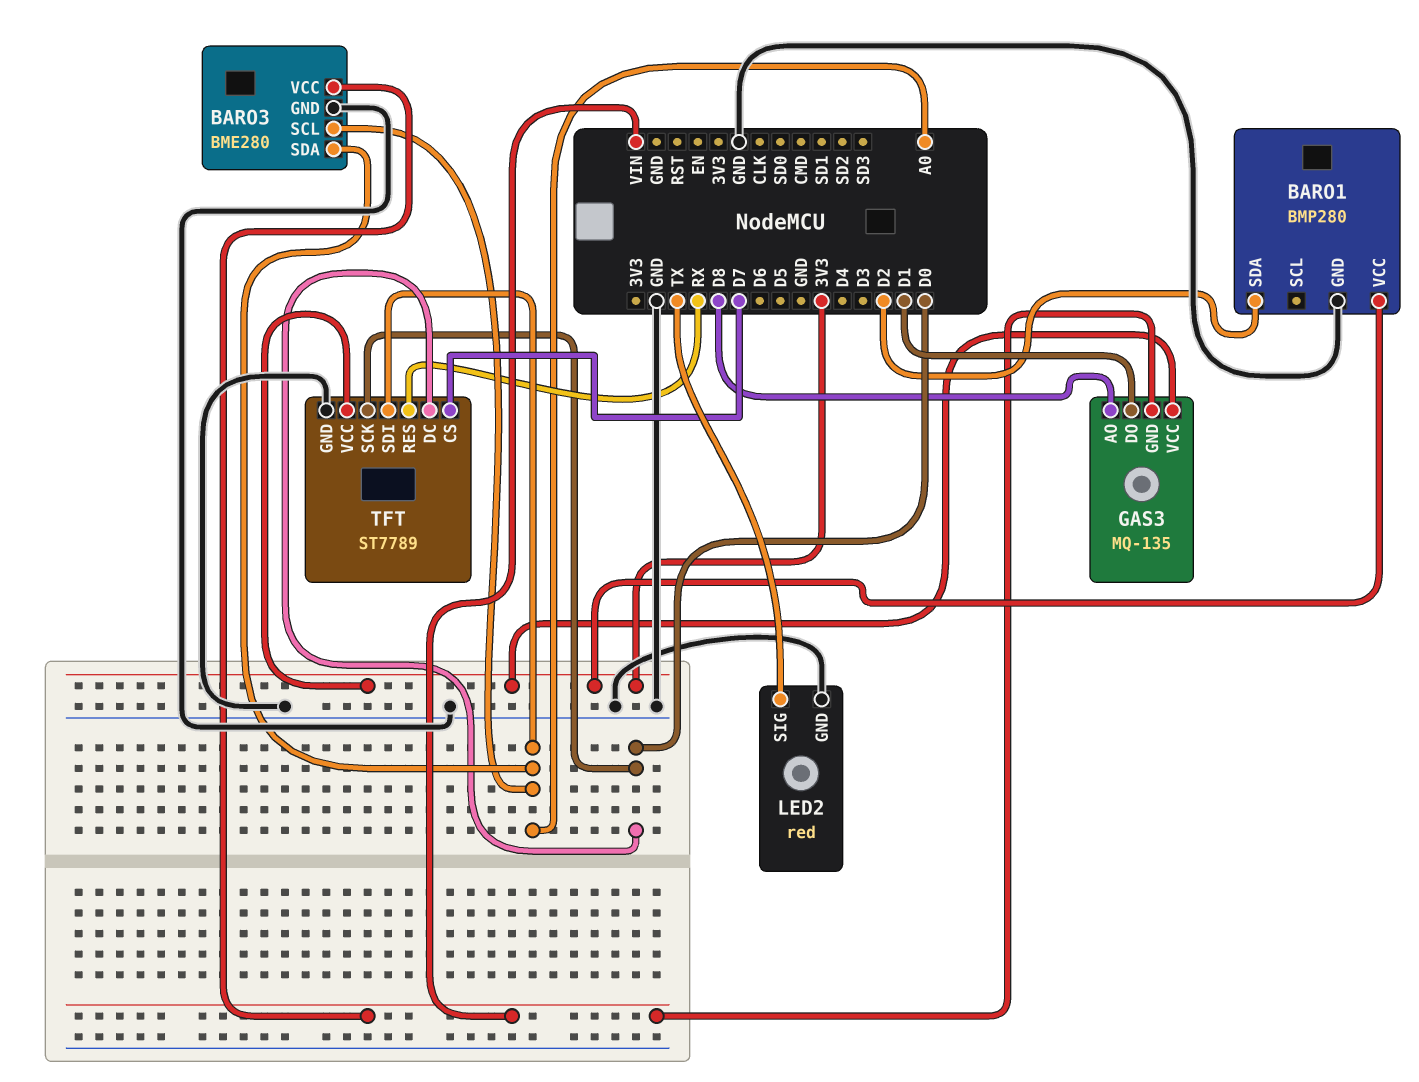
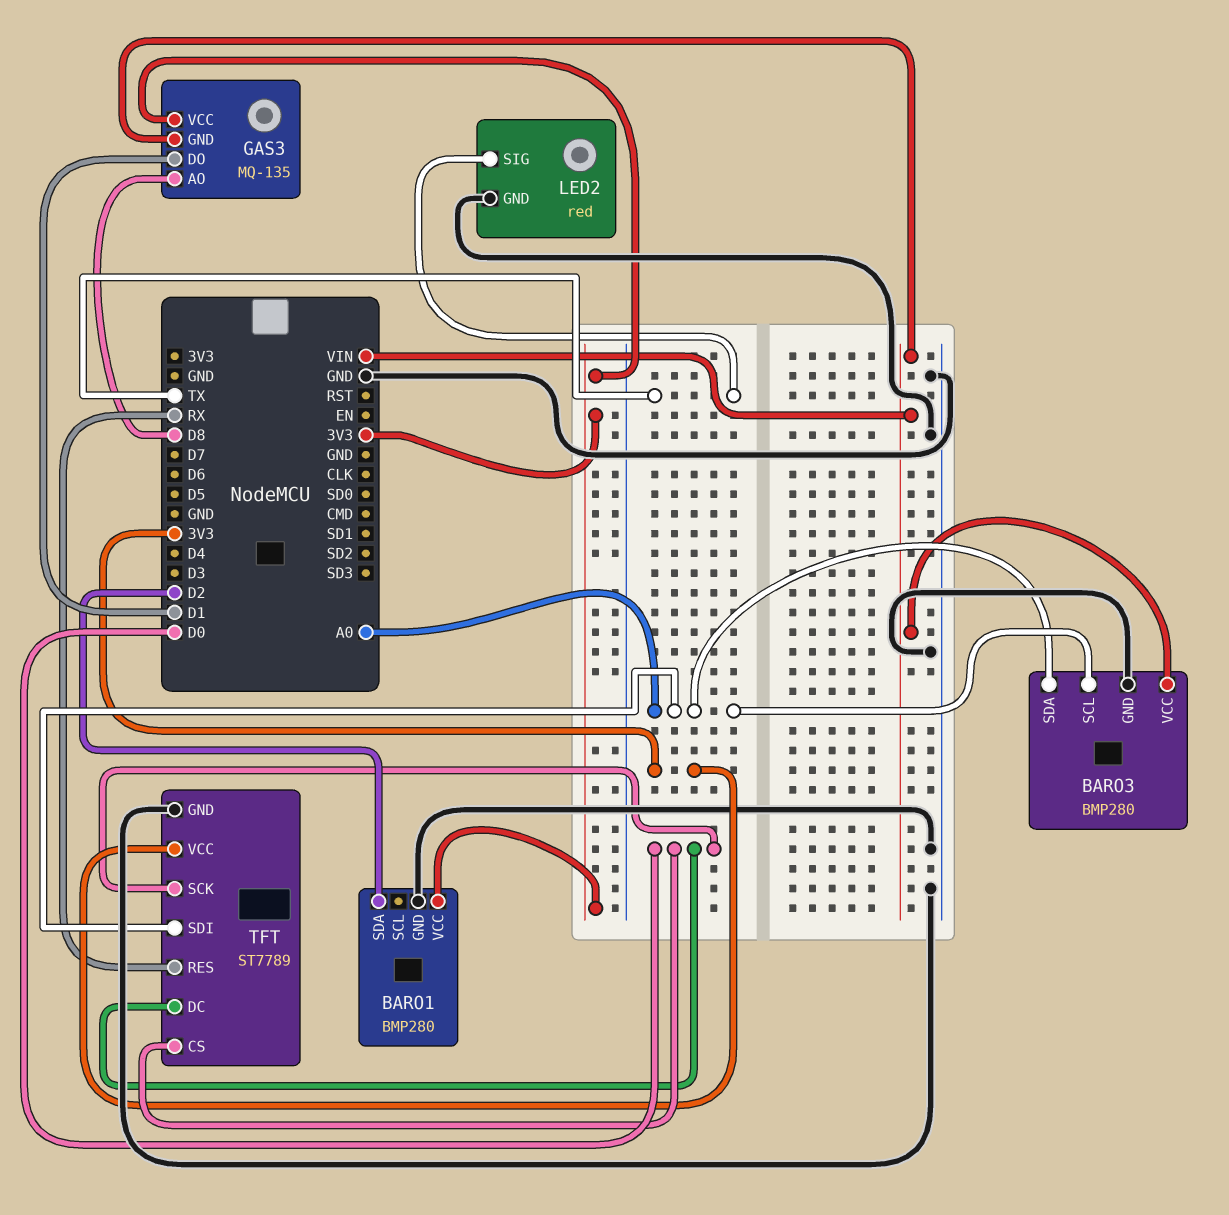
BARO3: BME280 -> BMP280
TFT pin CS: D7 -> D0

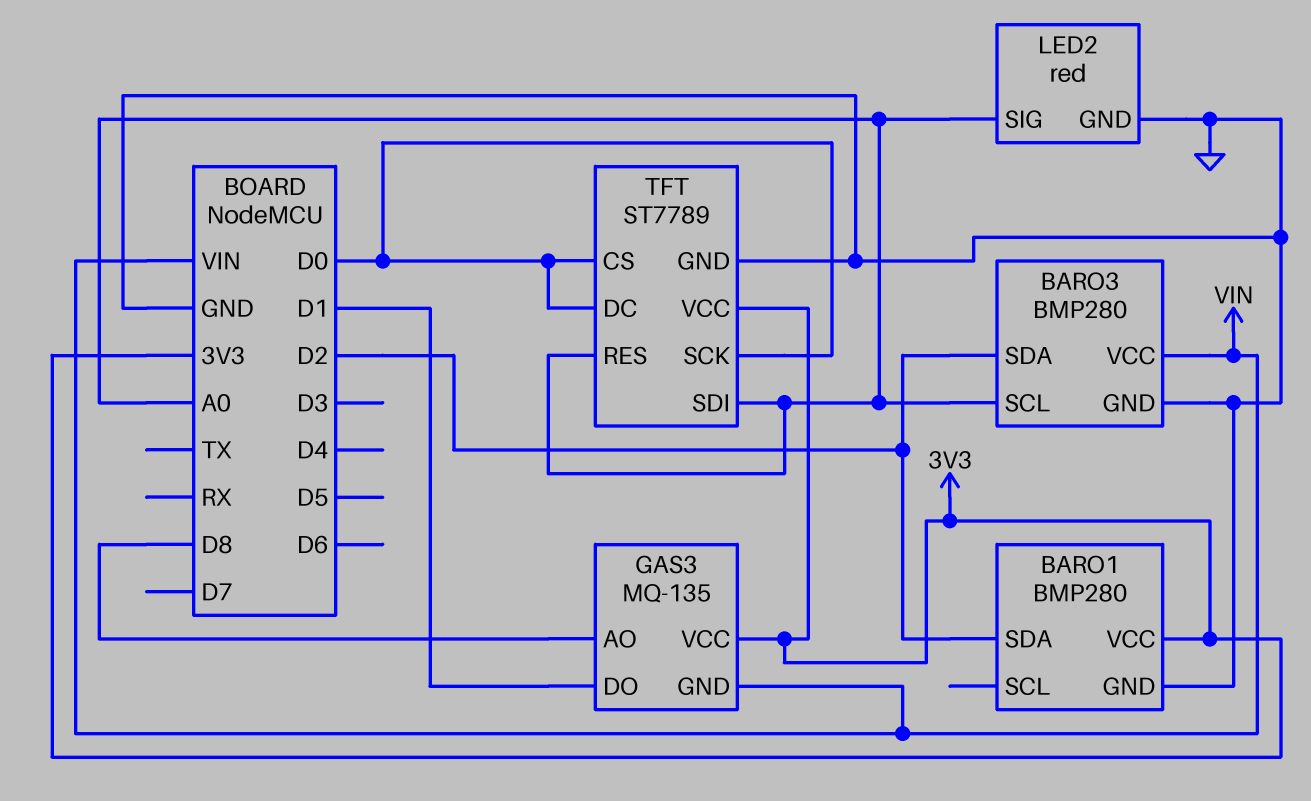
BARO3 pin SDA: A0 -> D2
LED2 pin SIG: TX -> A0
TFT pin RES: RX -> A0

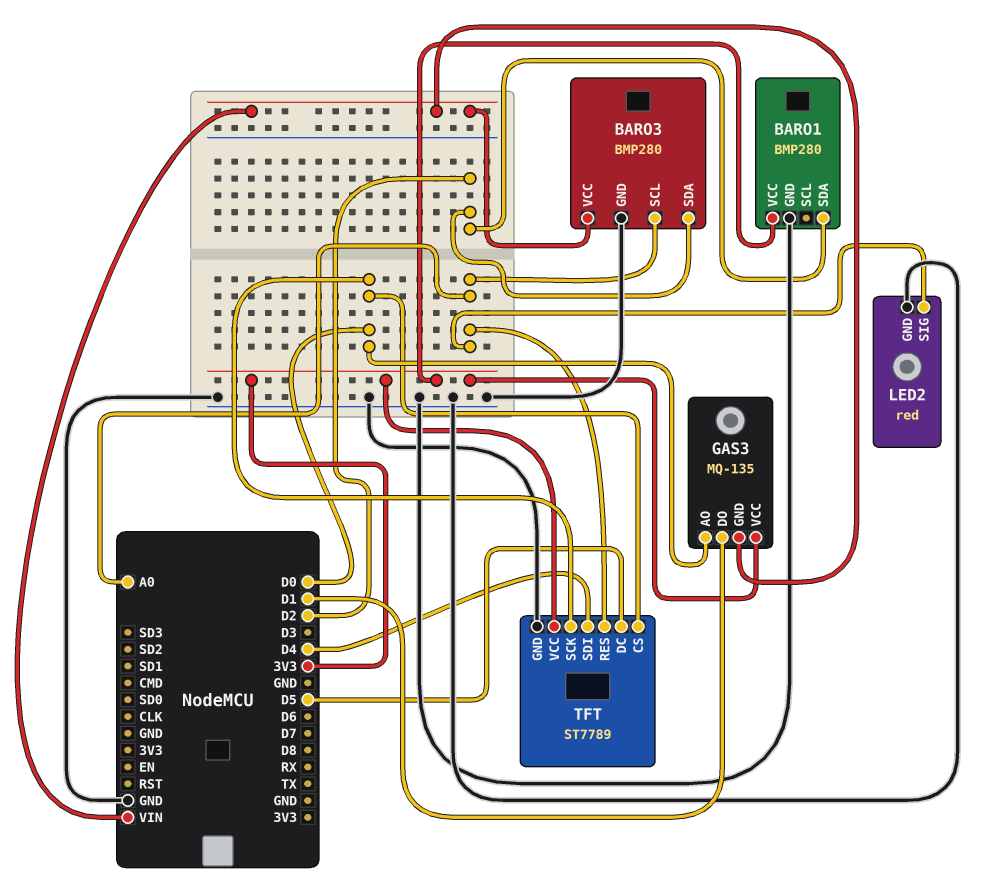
GAS3 pin AO: D8 -> D0
TFT pin DC: D0 -> D5
TFT pin SDI: A0 -> D4

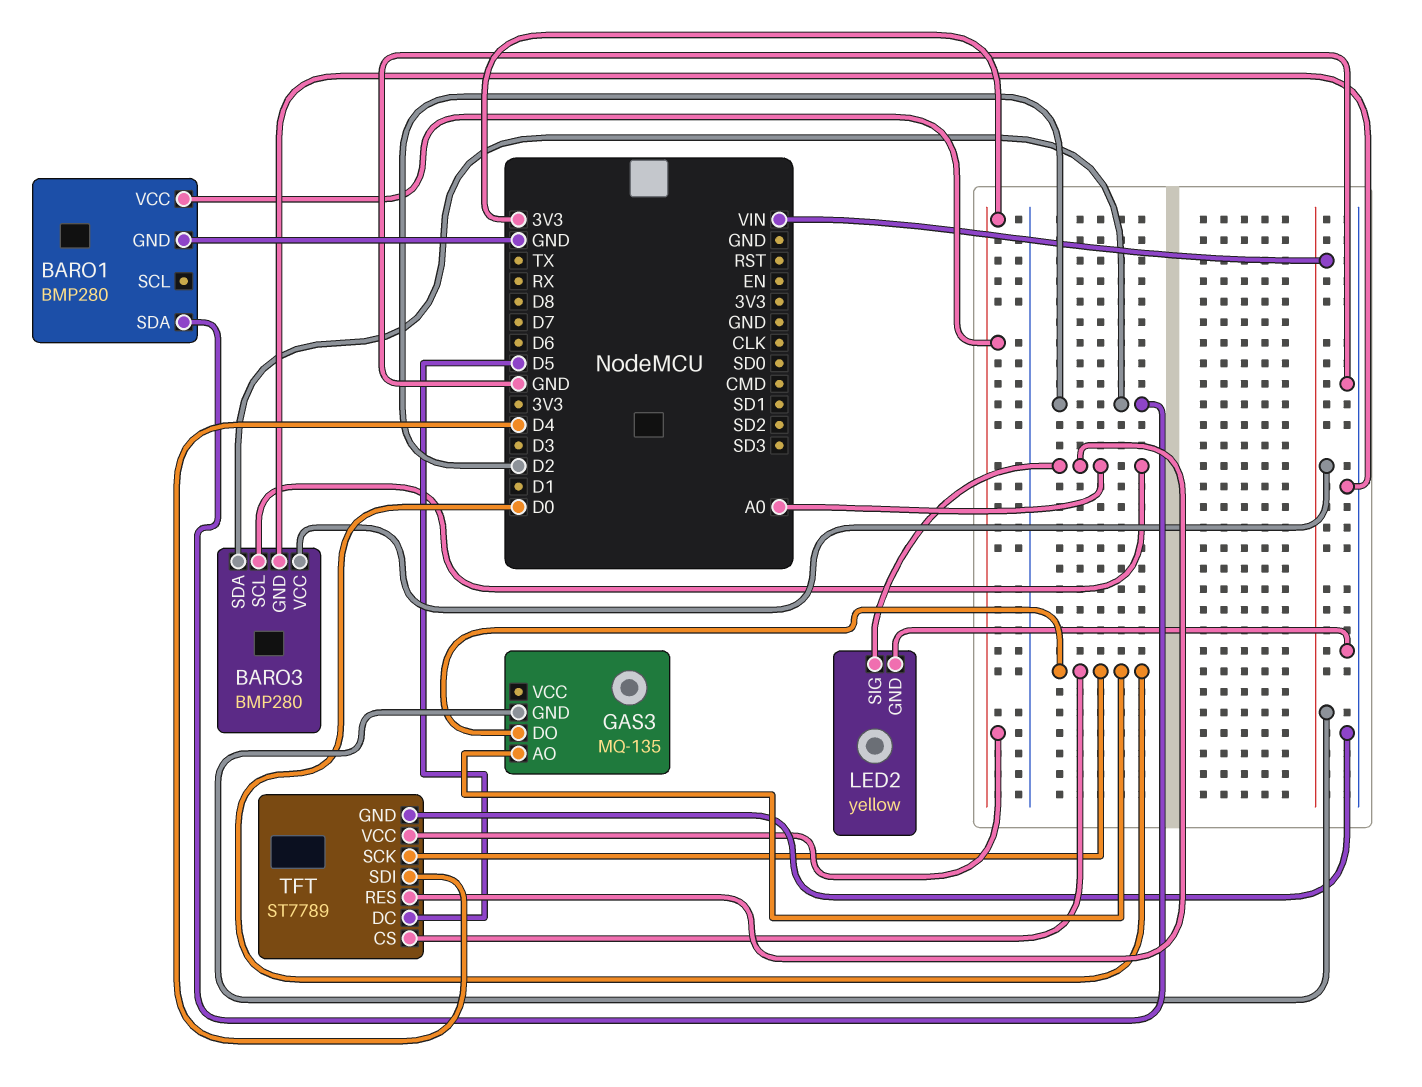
GAS3 pin DO: D1 -> D0
GAS3 pin VCC: 3V3 -> none
LED2: red -> yellow

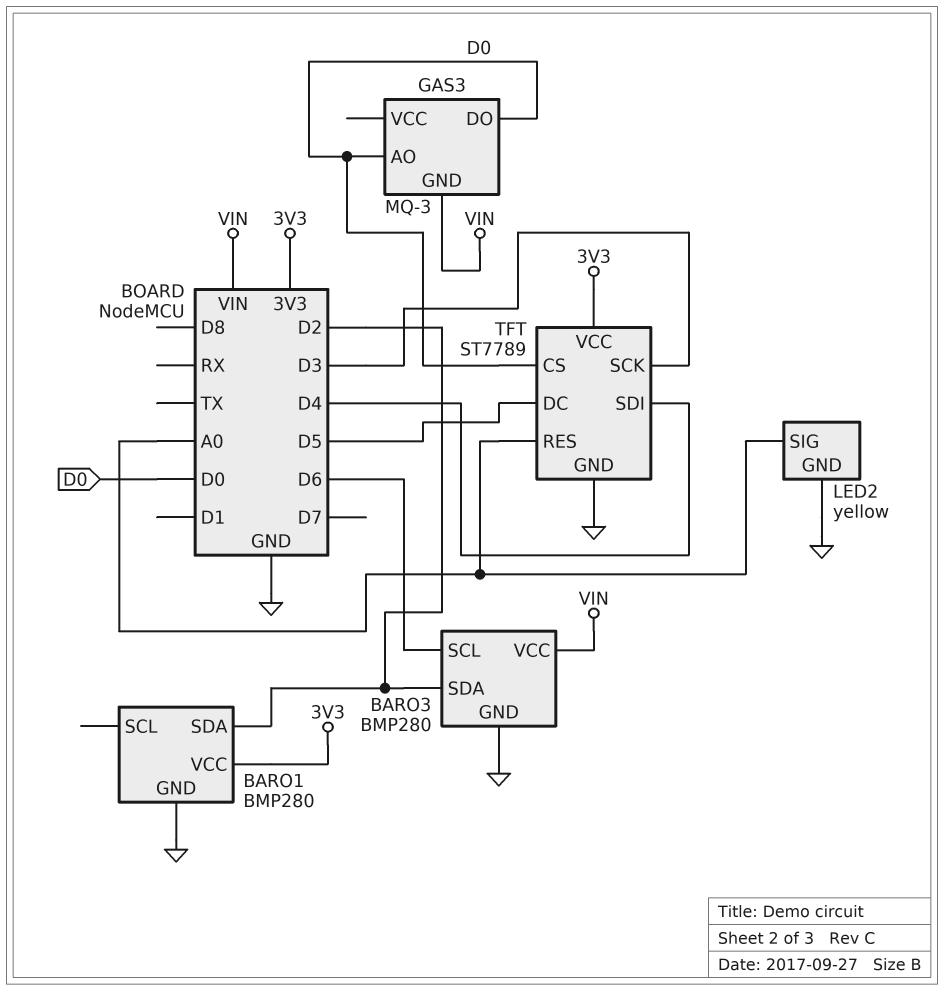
BARO3 pin SCL: A0 -> D6
GAS3: MQ-135 -> MQ-3
TFT pin SCK: D0 -> D3

